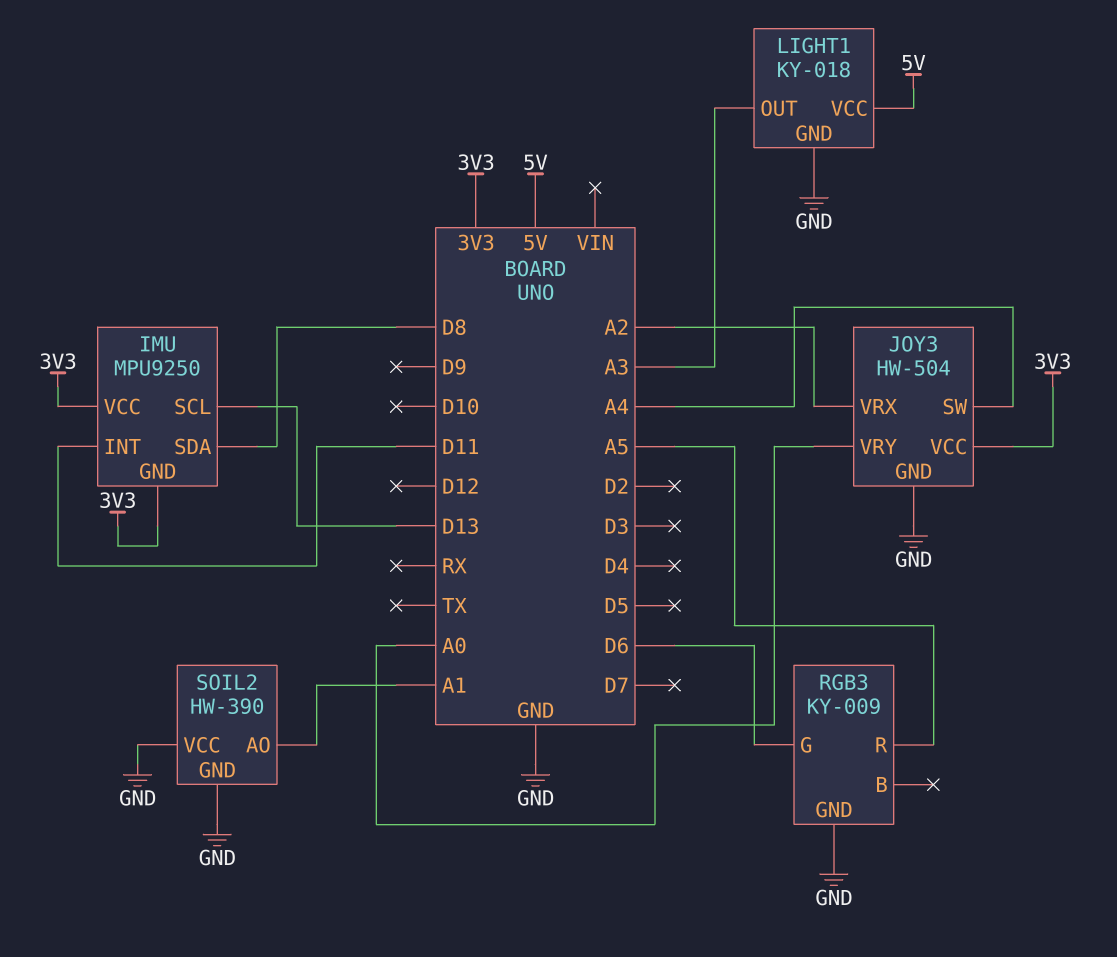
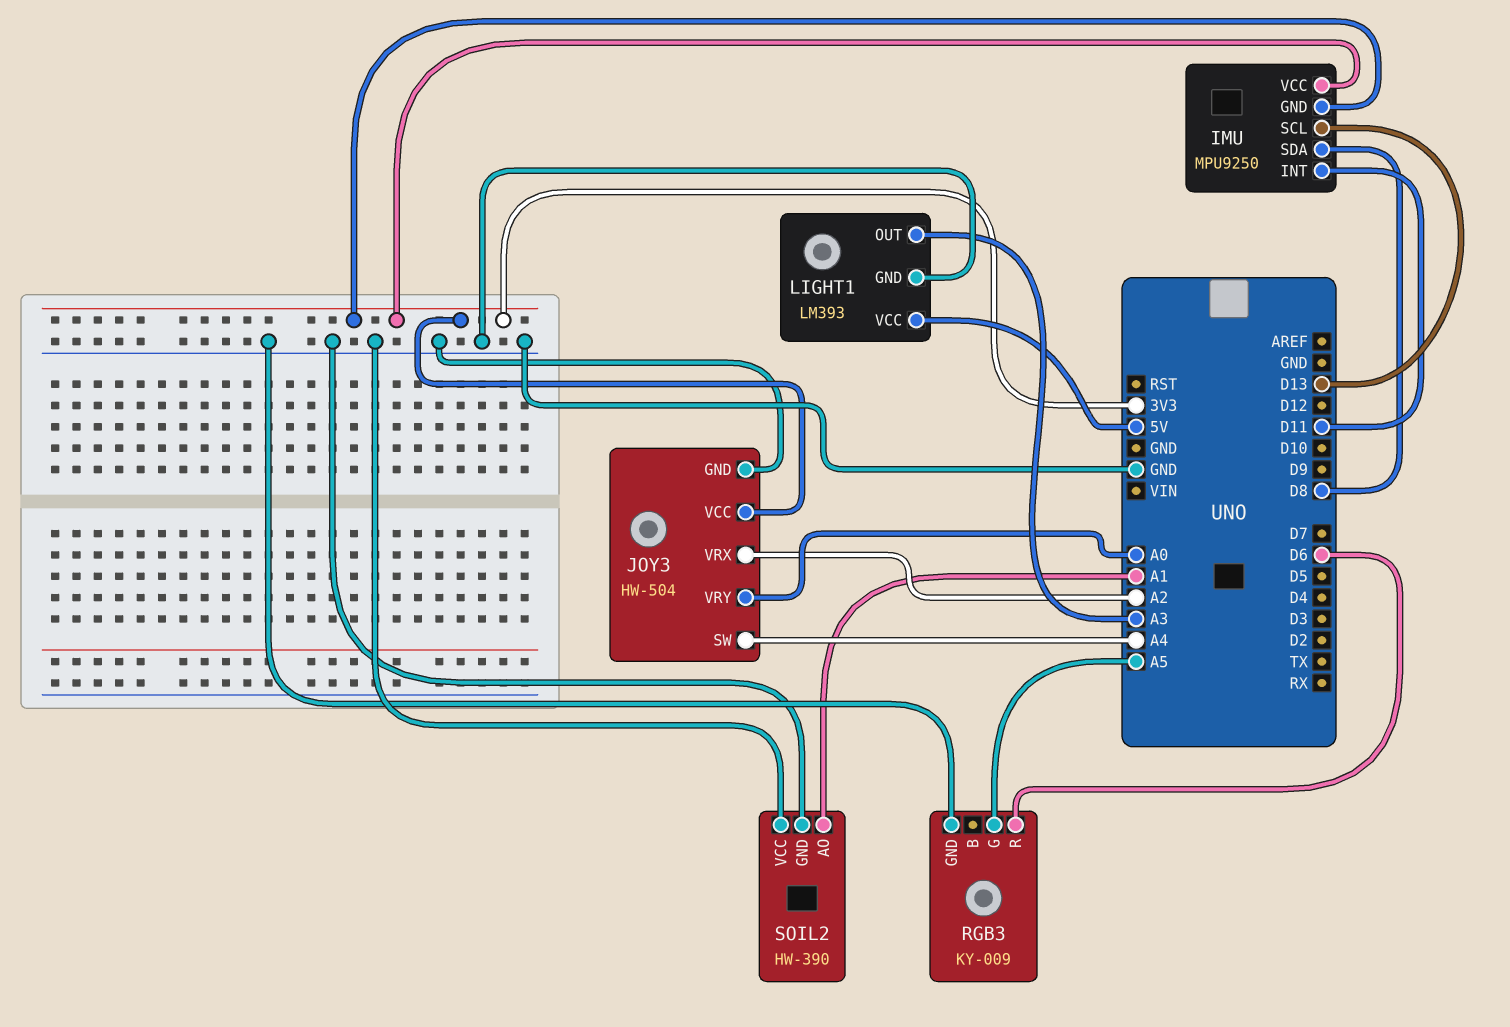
LIGHT1: KY-018 -> LM393
RGB3 pin G: D6 -> A5
RGB3 pin R: A5 -> D6

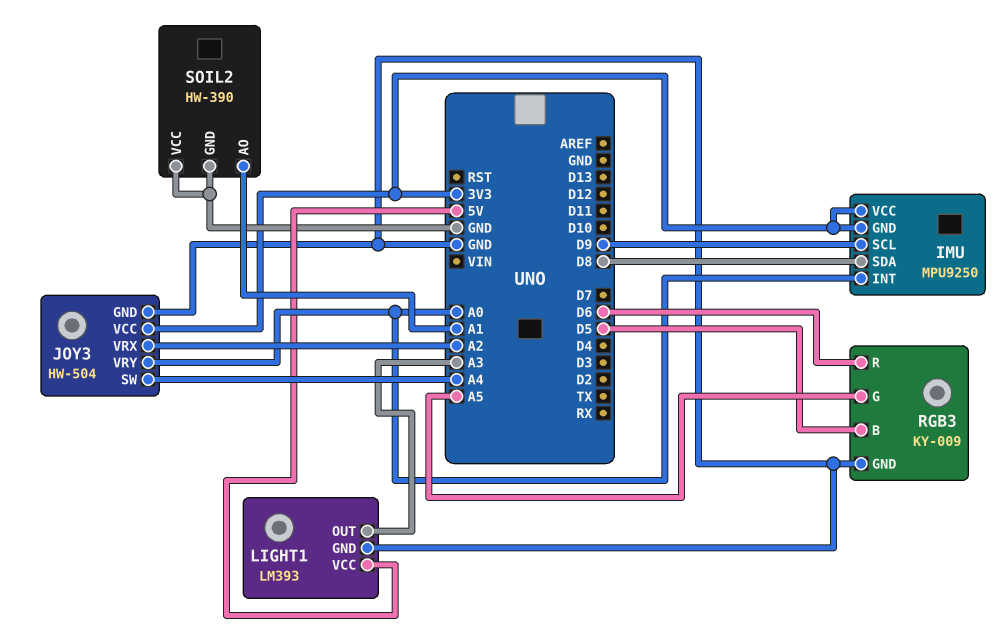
IMU pin INT: D11 -> A0
IMU pin SCL: D13 -> D9
RGB3 pin B: none -> D5

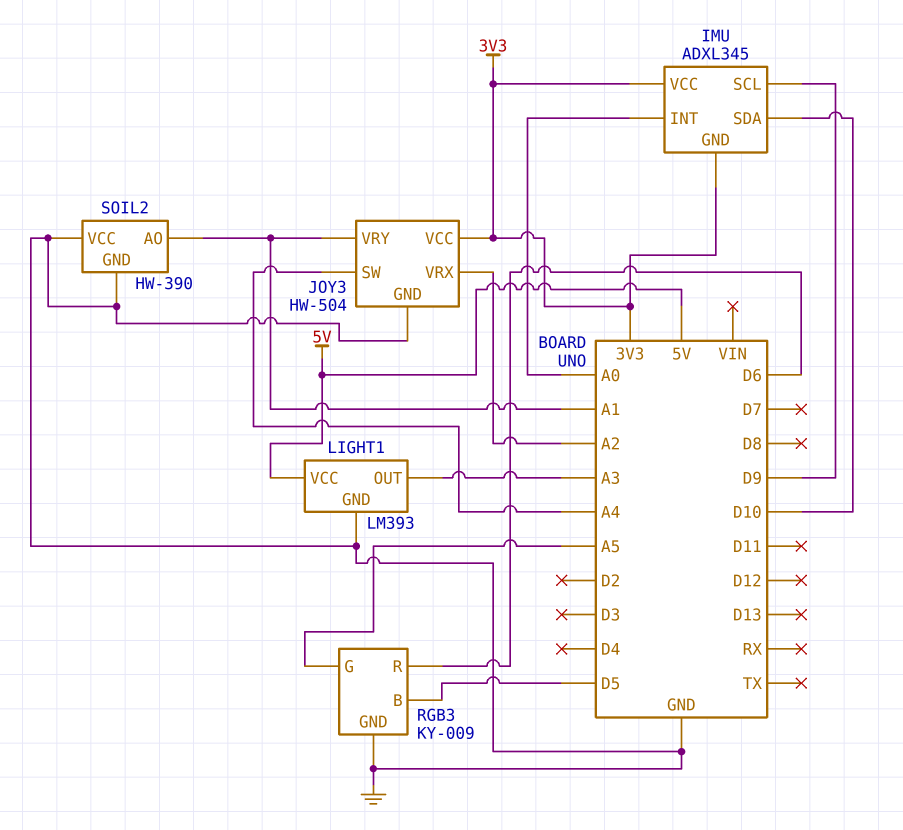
IMU: MPU9250 -> ADXL345
IMU pin SDA: D8 -> D10
JOY3 pin VRY: A0 -> A1

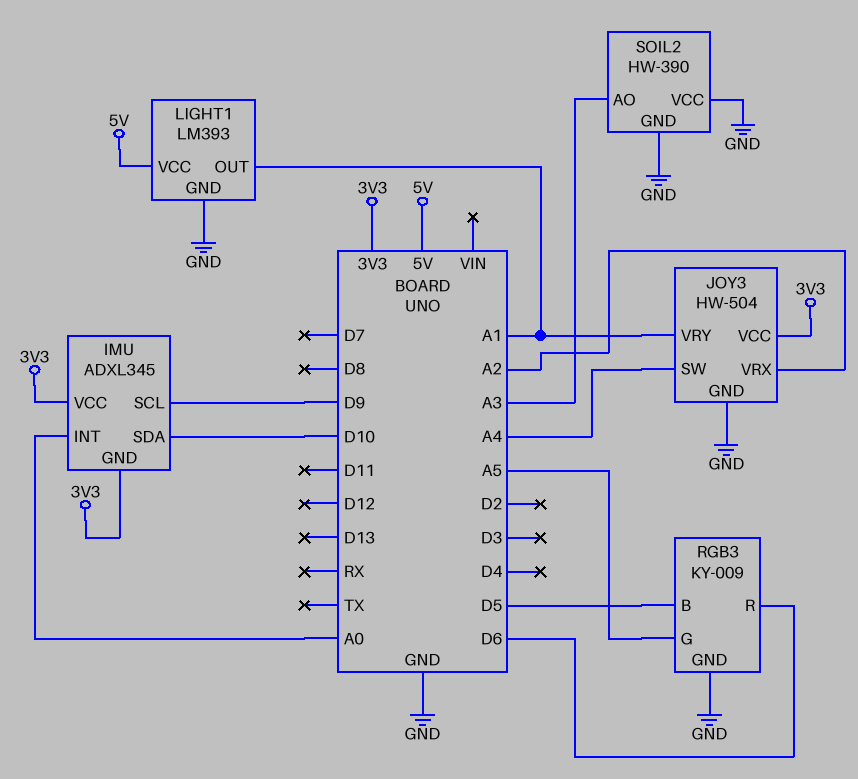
LIGHT1 pin OUT: A3 -> A1
SOIL2 pin AO: A1 -> A3

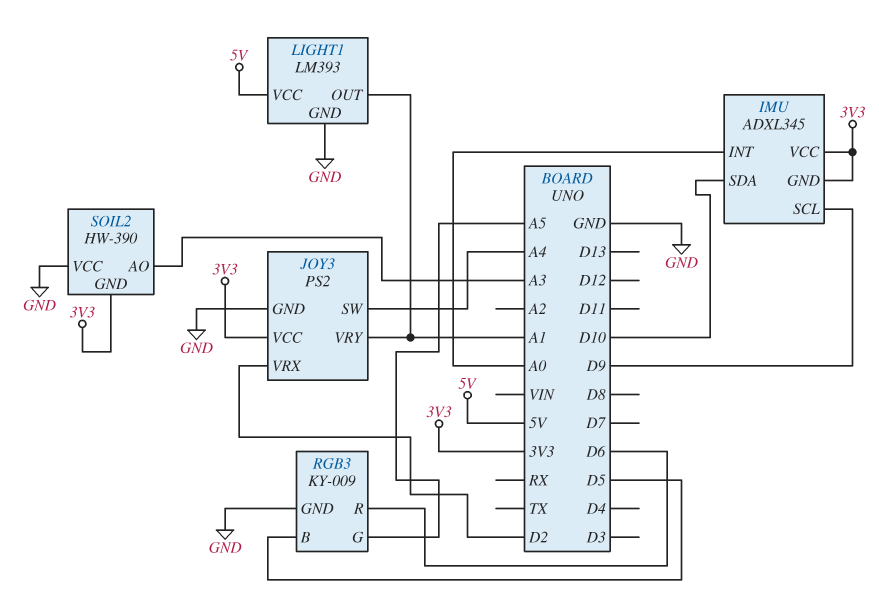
JOY3: HW-504 -> PS2
JOY3 pin VRX: A2 -> D2
SOIL2 pin GND: GND -> 3V3

